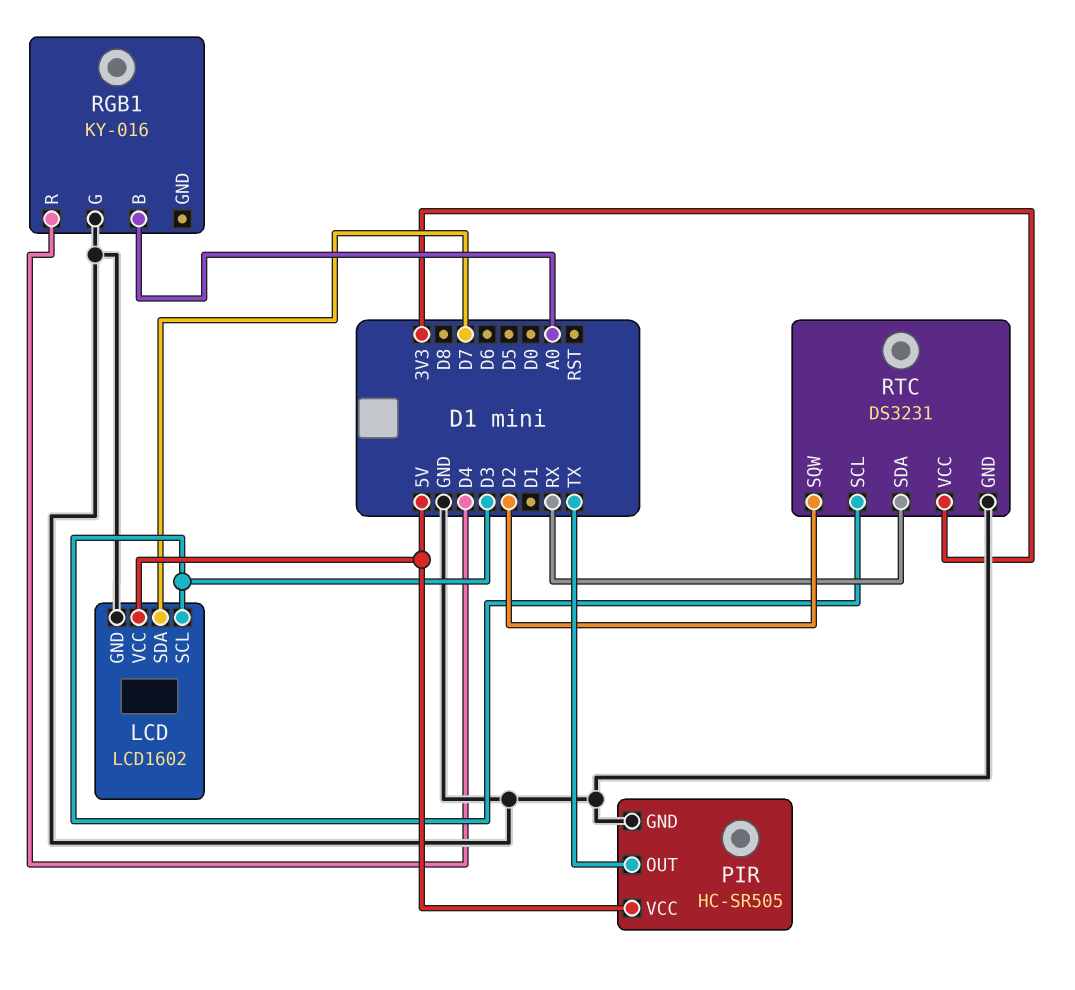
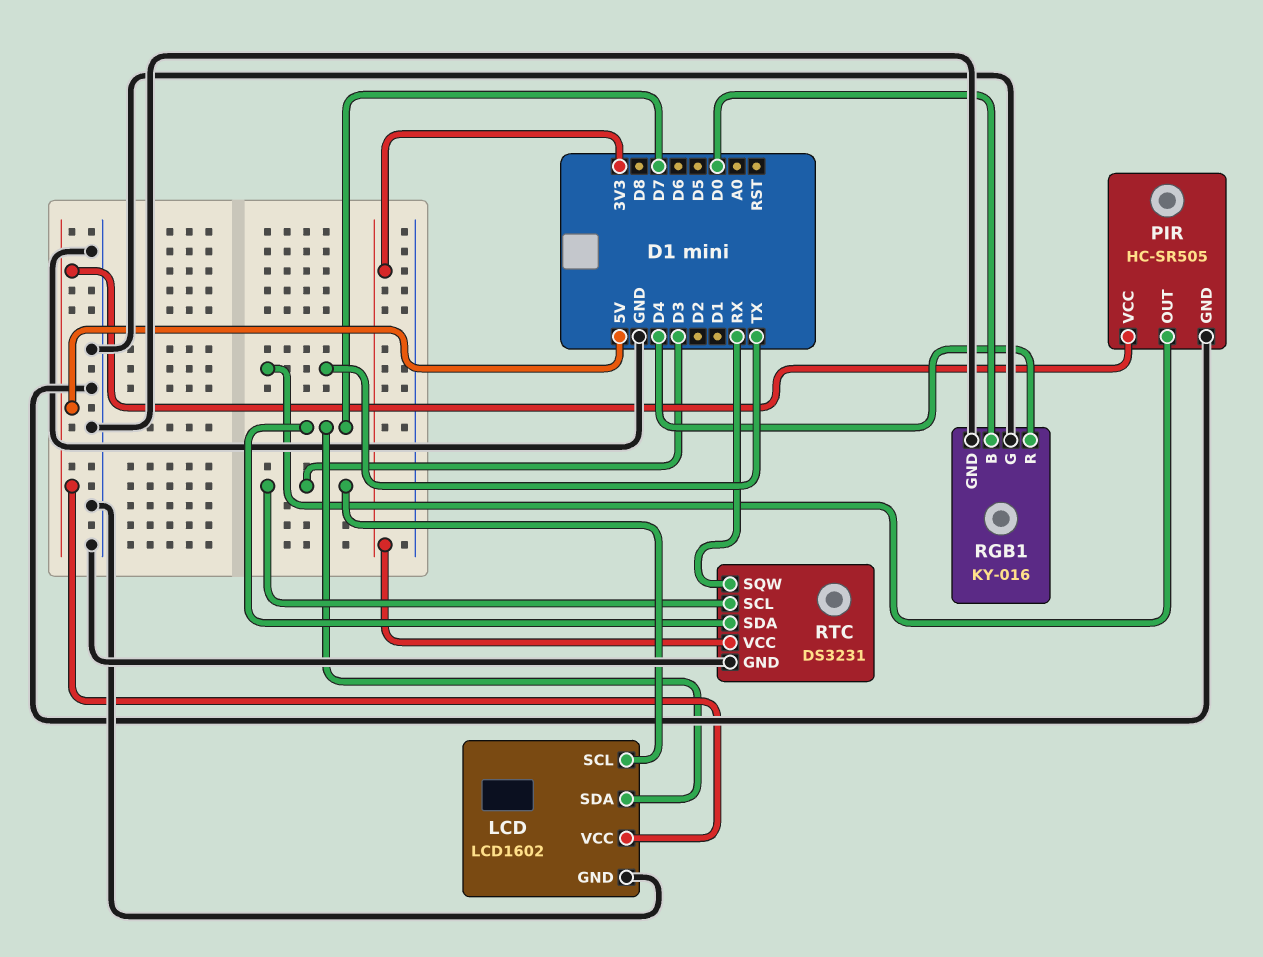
RGB1 pin B: A0 -> D0
RGB1 pin GND: none -> GND
RTC pin SDA: RX -> D7
RTC pin SQW: D2 -> RX

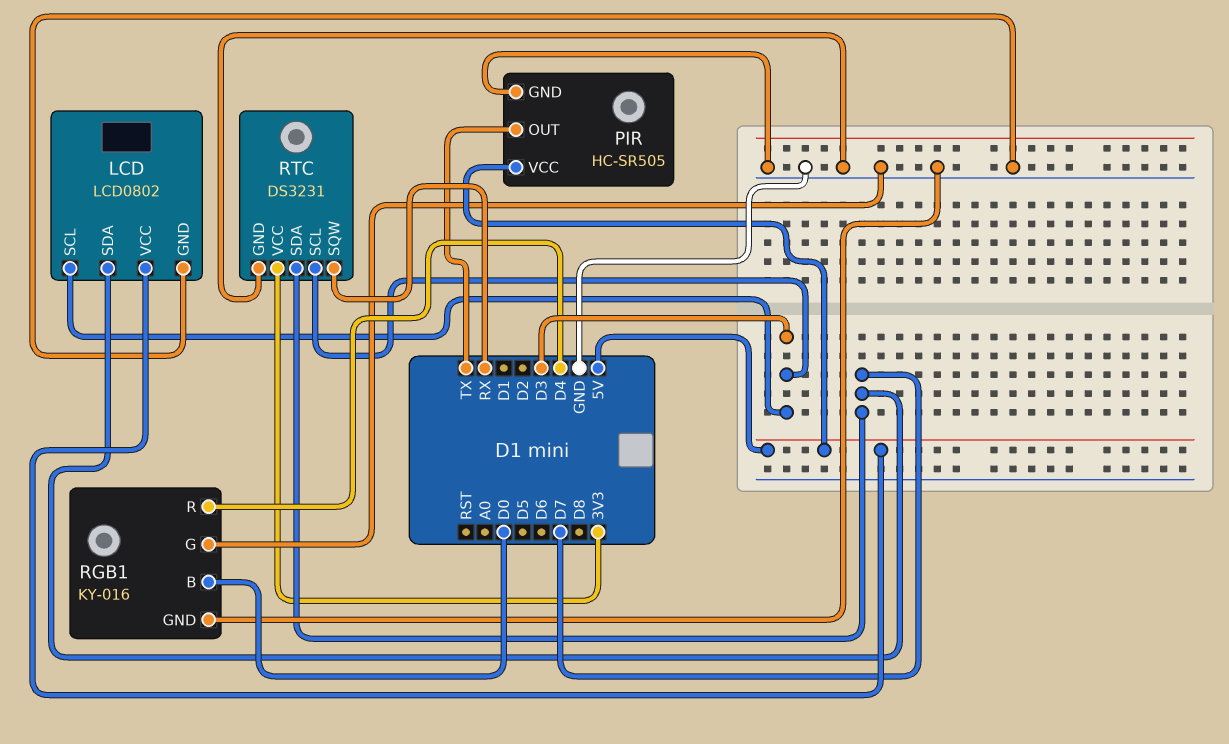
LCD: LCD1602 -> LCD0802

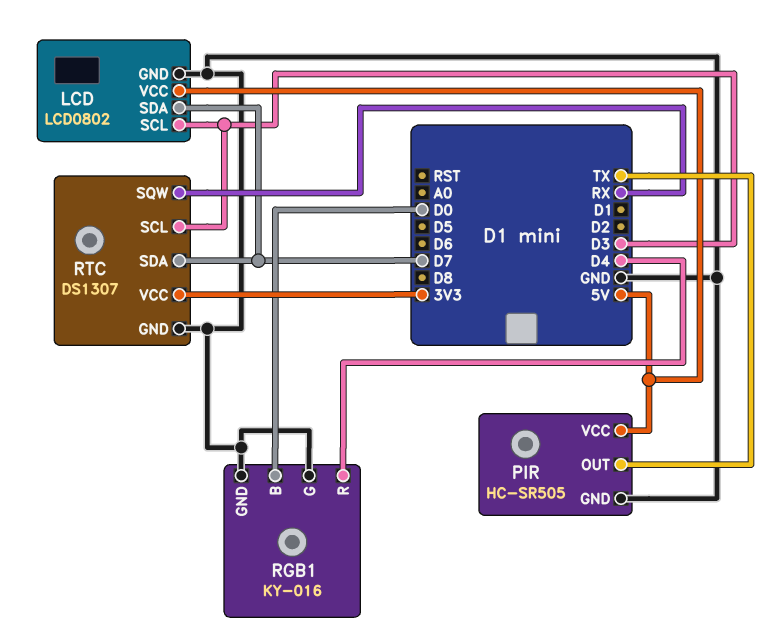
RTC: DS3231 -> DS1307

